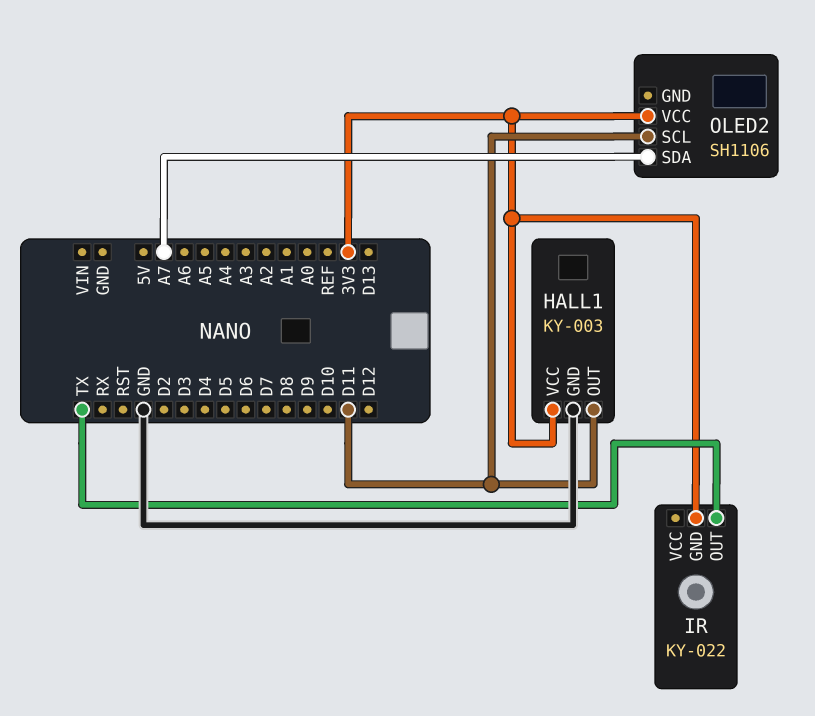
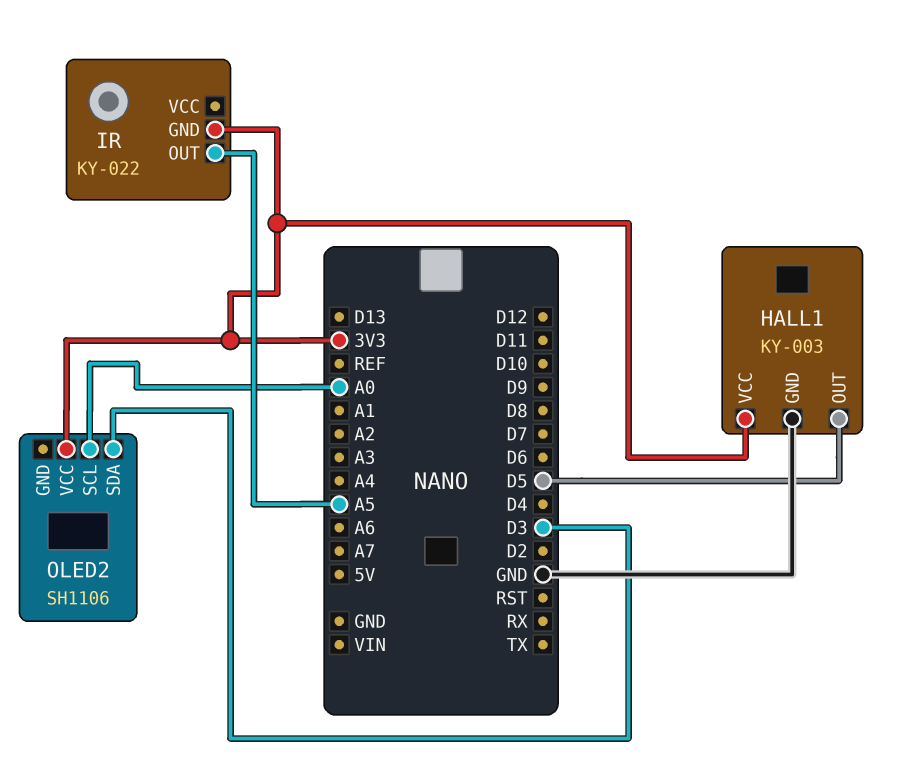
HALL1 pin OUT: D11 -> D5
IR pin OUT: TX -> A5
OLED2 pin SCL: D11 -> A0
OLED2 pin SDA: A7 -> D3

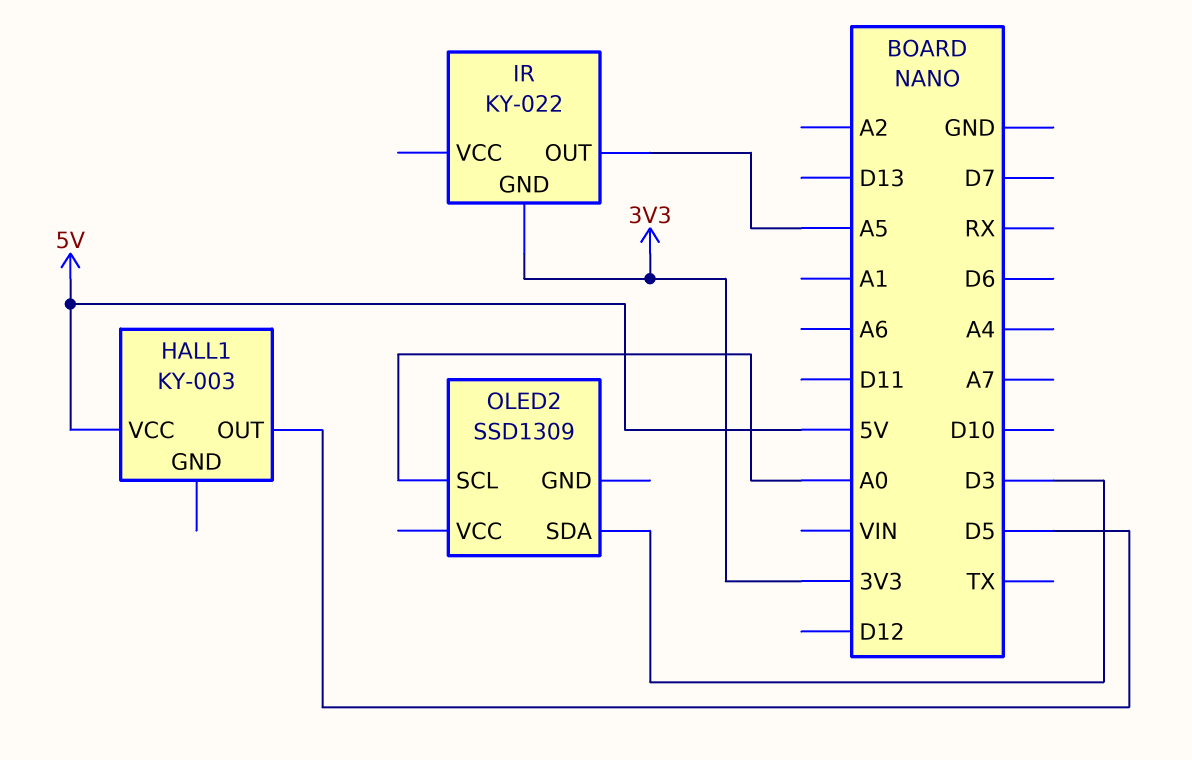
HALL1 pin GND: GND -> none
HALL1 pin VCC: 3V3 -> 5V
OLED2: SH1106 -> SSD1309
OLED2 pin VCC: 3V3 -> none

